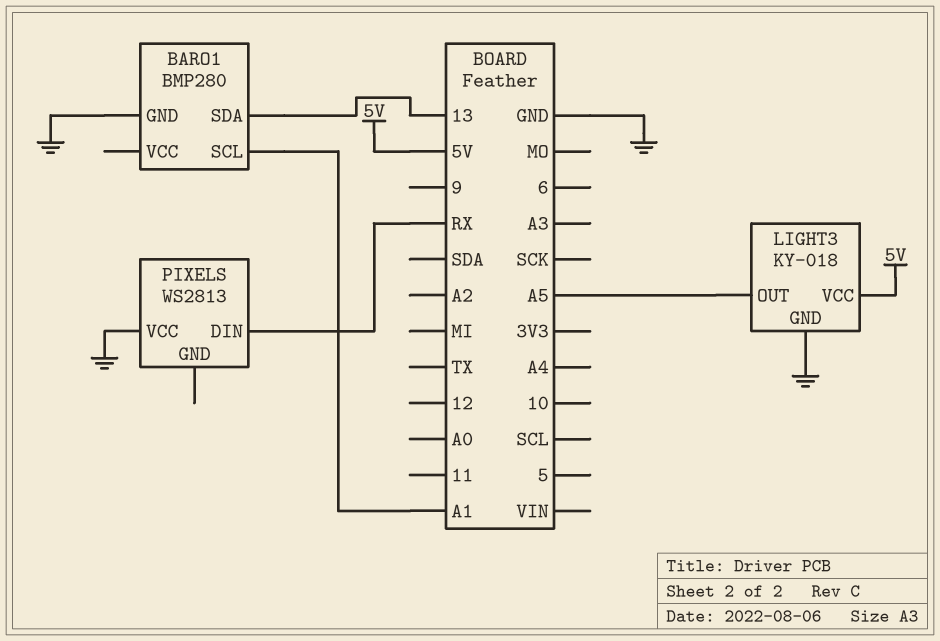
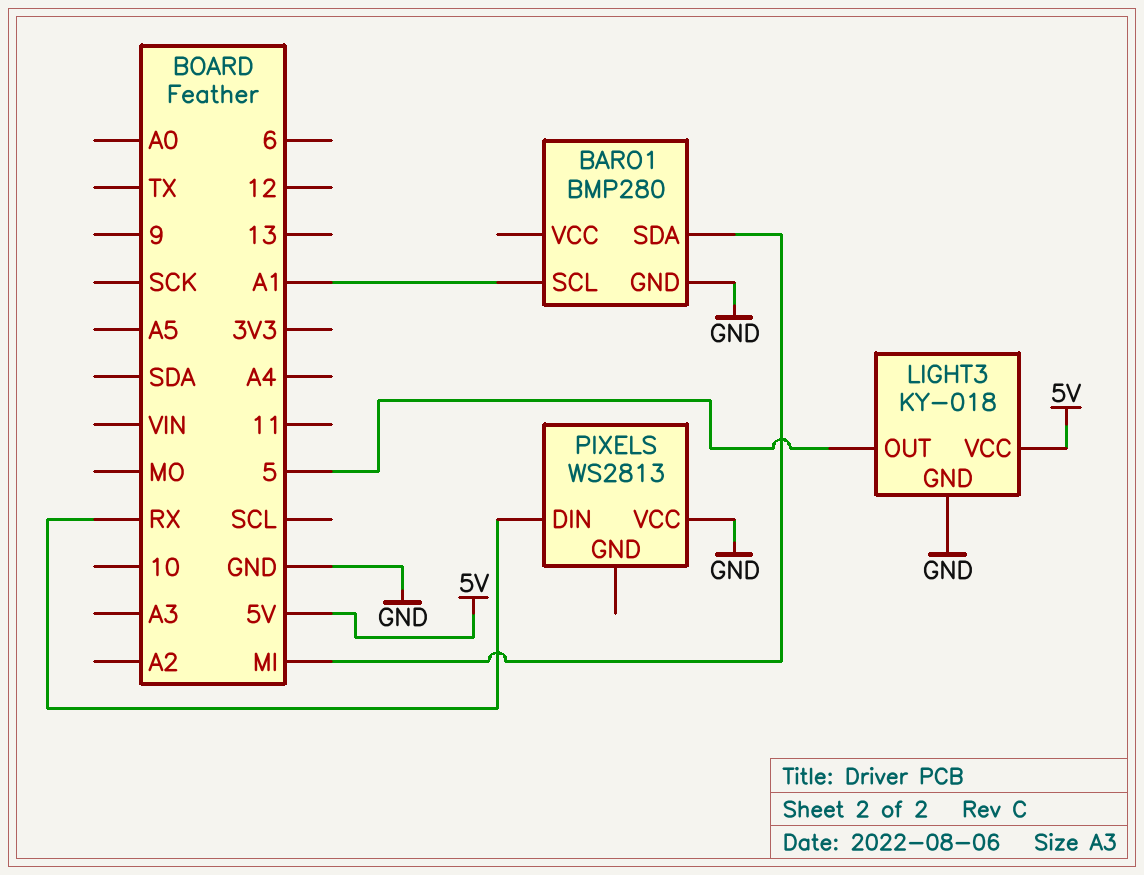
BARO1 pin SDA: 13 -> MI
LIGHT3 pin OUT: A5 -> 5

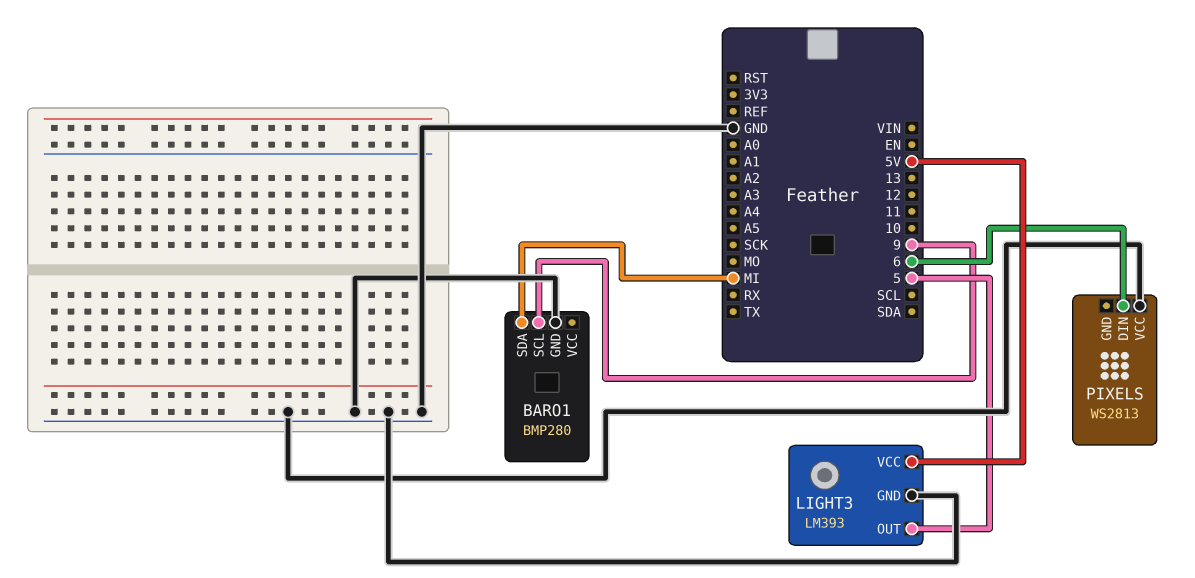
BARO1 pin SCL: A1 -> 9
LIGHT3: KY-018 -> LM393
PIXELS pin DIN: RX -> 6

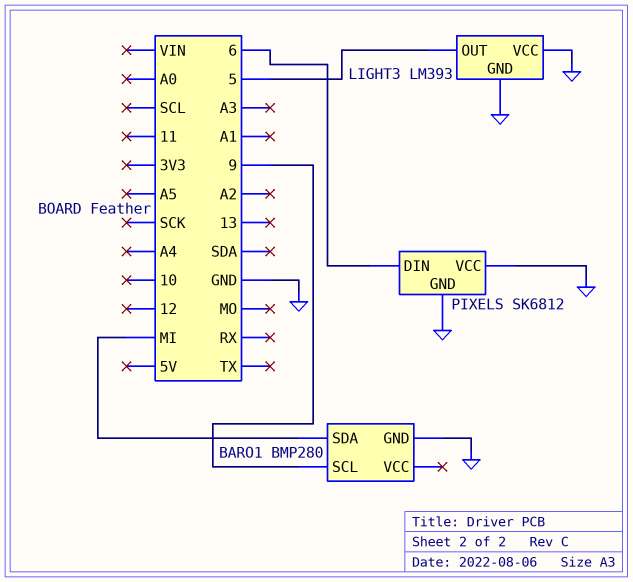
LIGHT3 pin VCC: 5V -> GND
PIXELS: WS2813 -> SK6812
PIXELS pin GND: none -> GND

